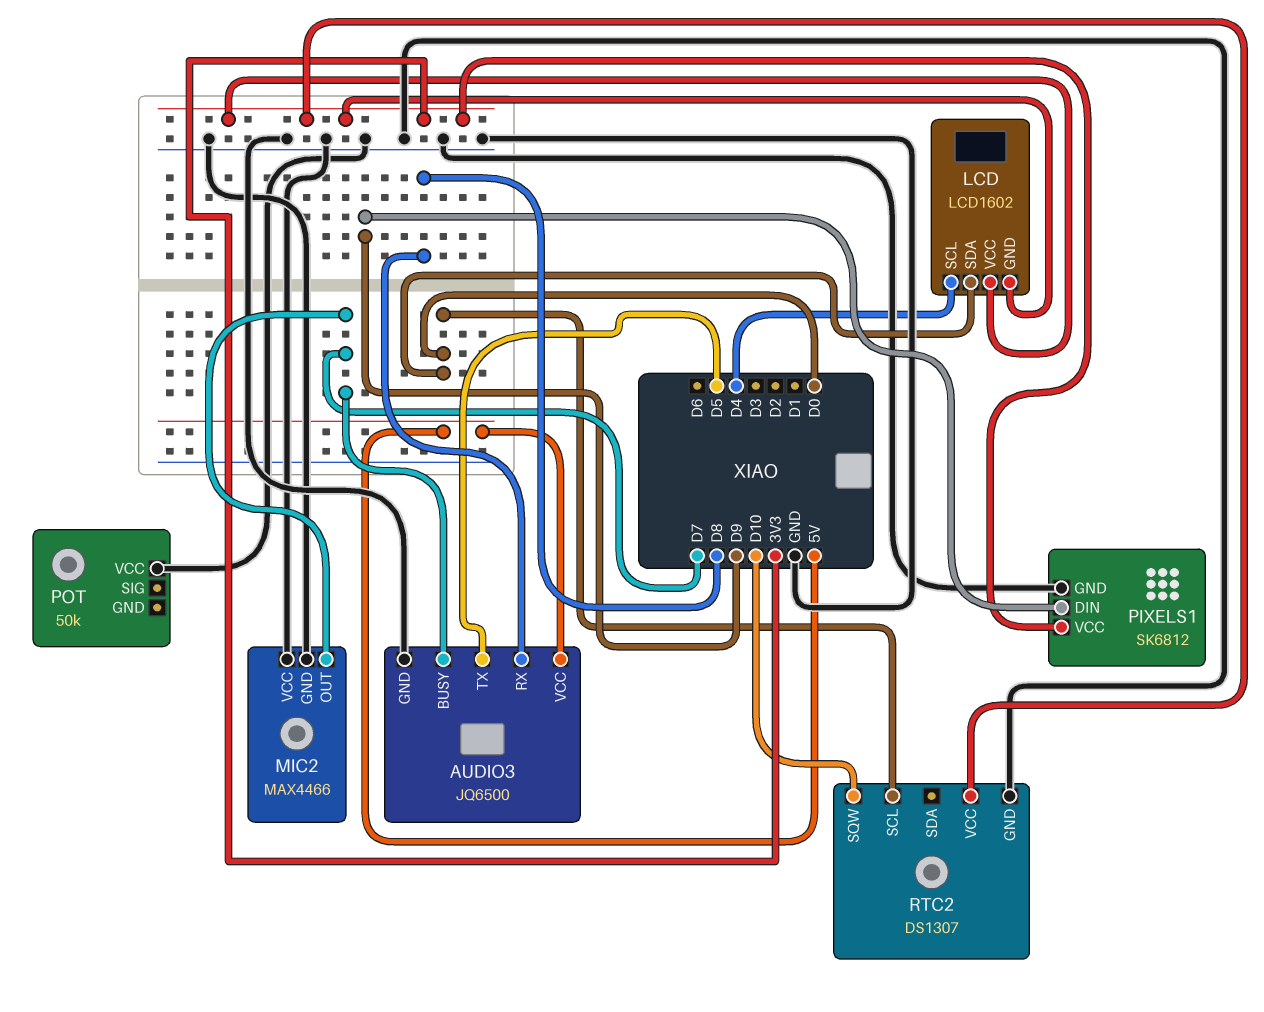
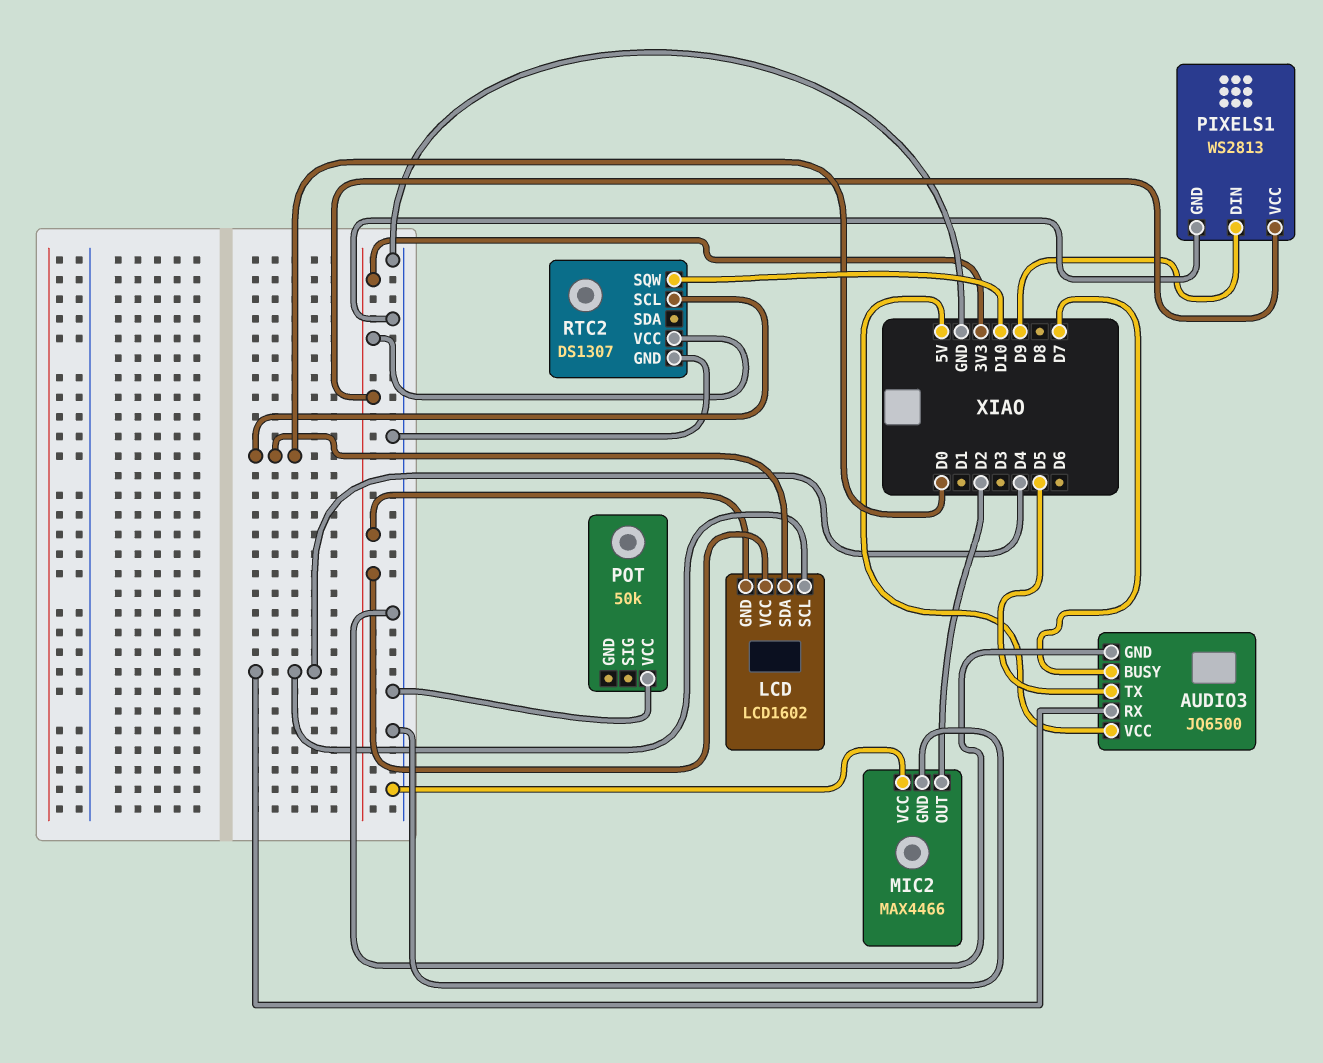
AUDIO3 pin RX: D8 -> D4
MIC2 pin OUT: D7 -> D2
PIXELS1: SK6812 -> WS2813

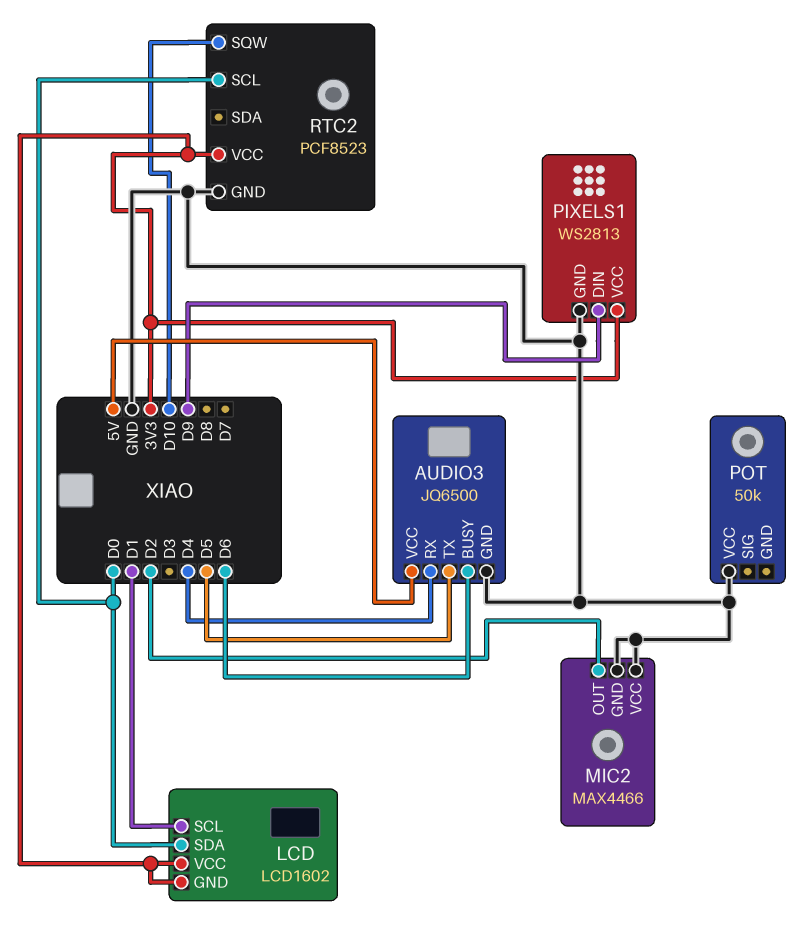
AUDIO3 pin BUSY: D7 -> D6
LCD pin SCL: D4 -> D1
RTC2: DS1307 -> PCF8523

